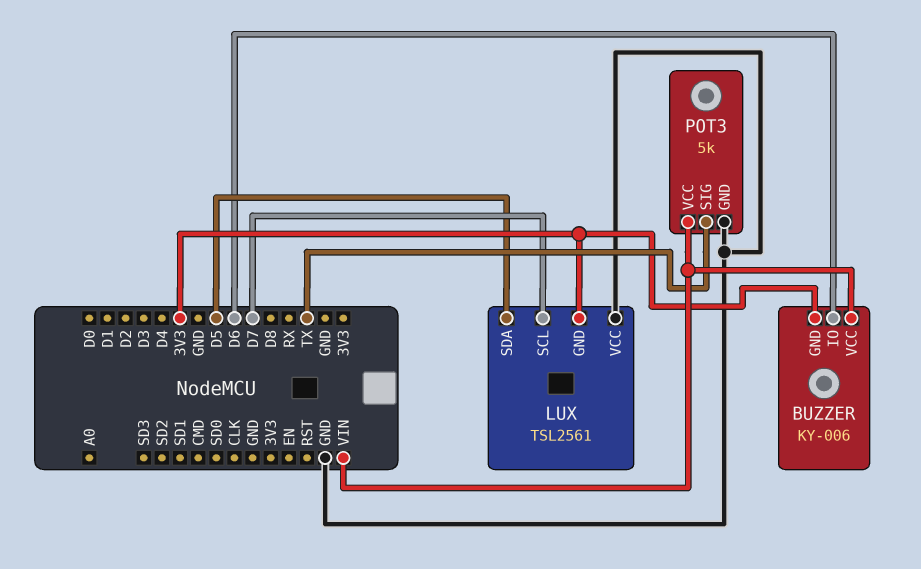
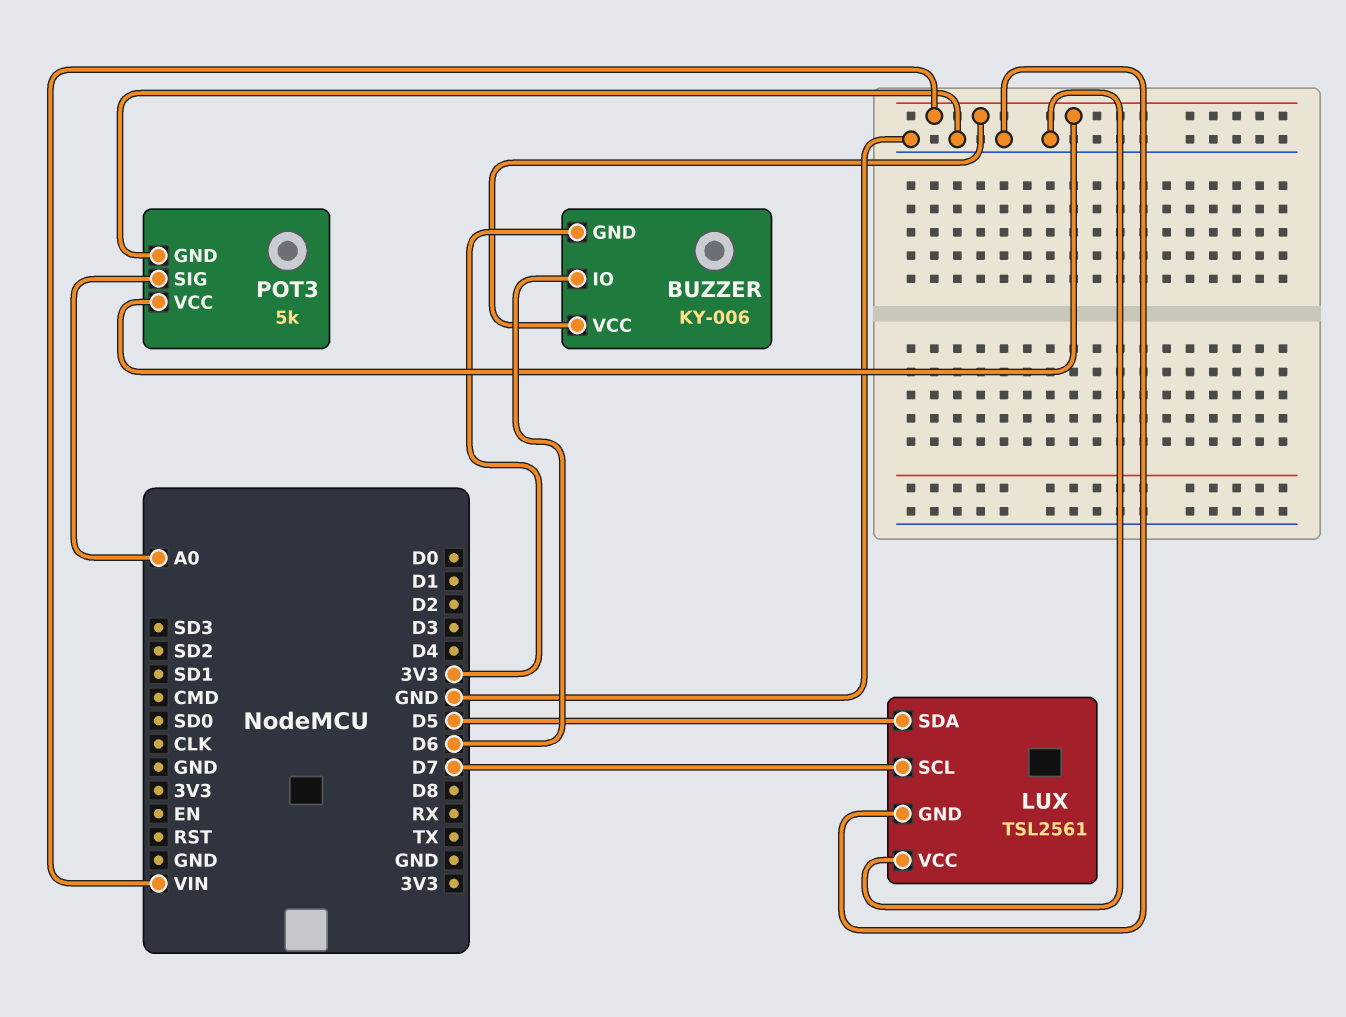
LUX pin GND: 3V3 -> GND
POT3 pin SIG: TX -> A0

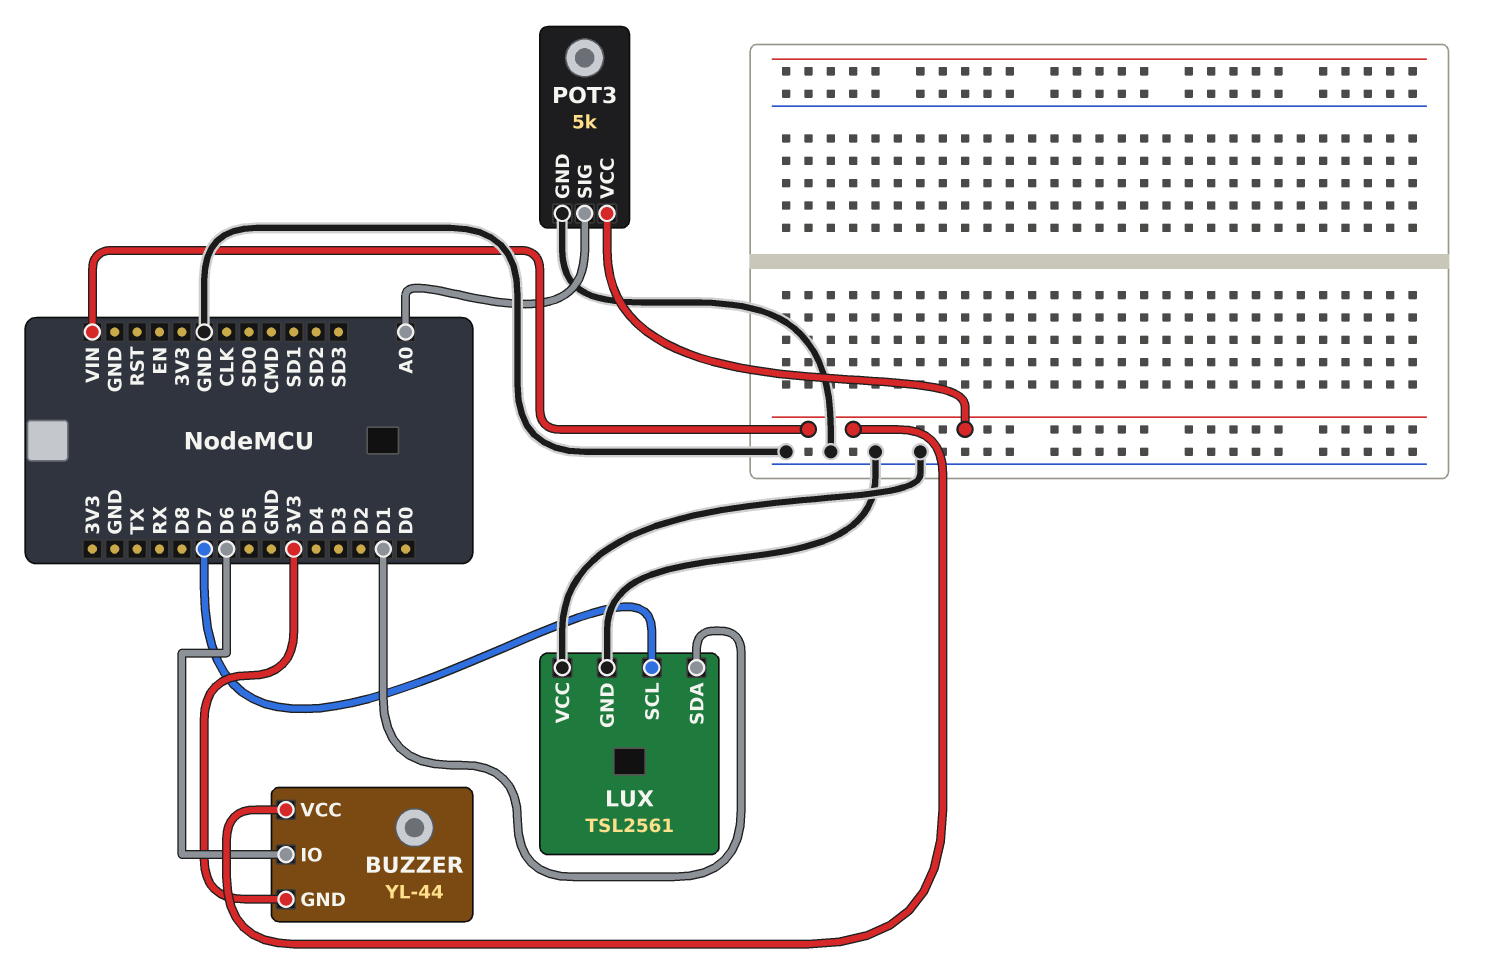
BUZZER: KY-006 -> YL-44
LUX pin SDA: D5 -> D1

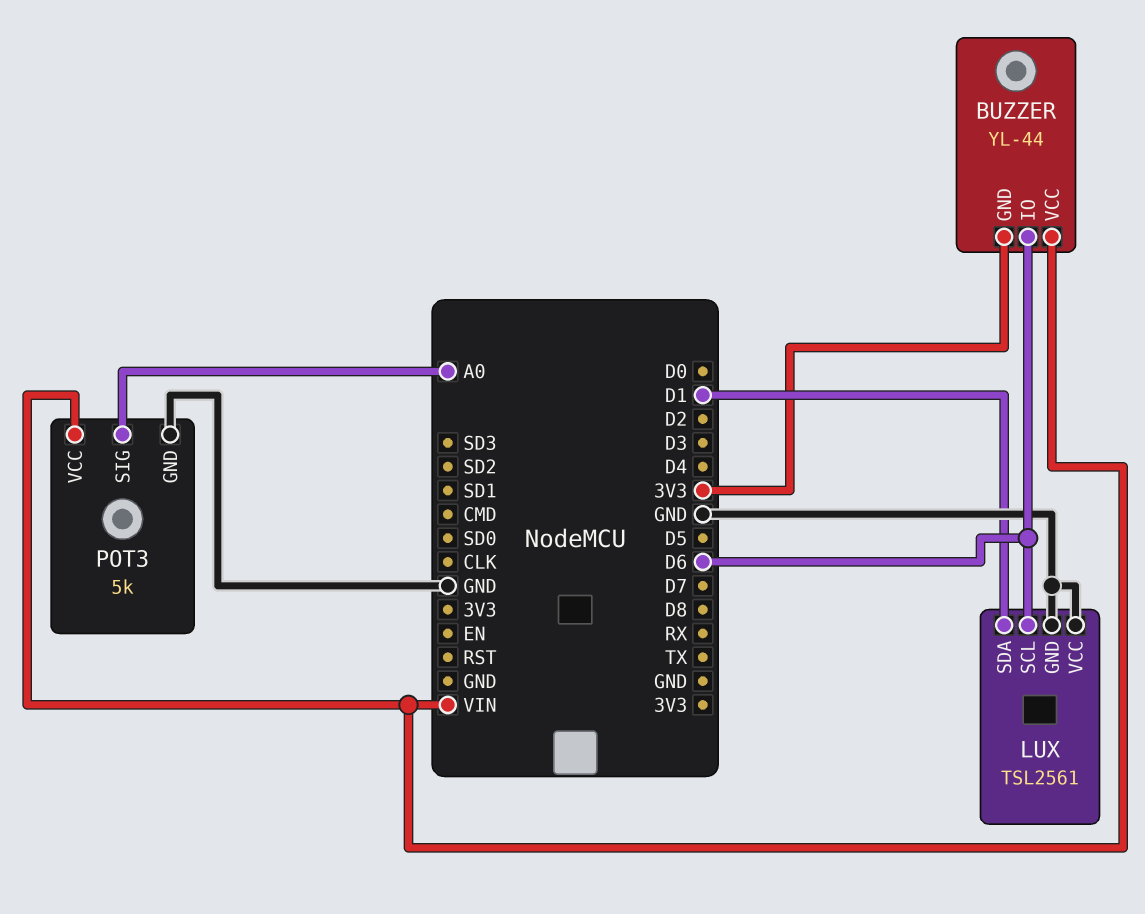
LUX pin SCL: D7 -> D6

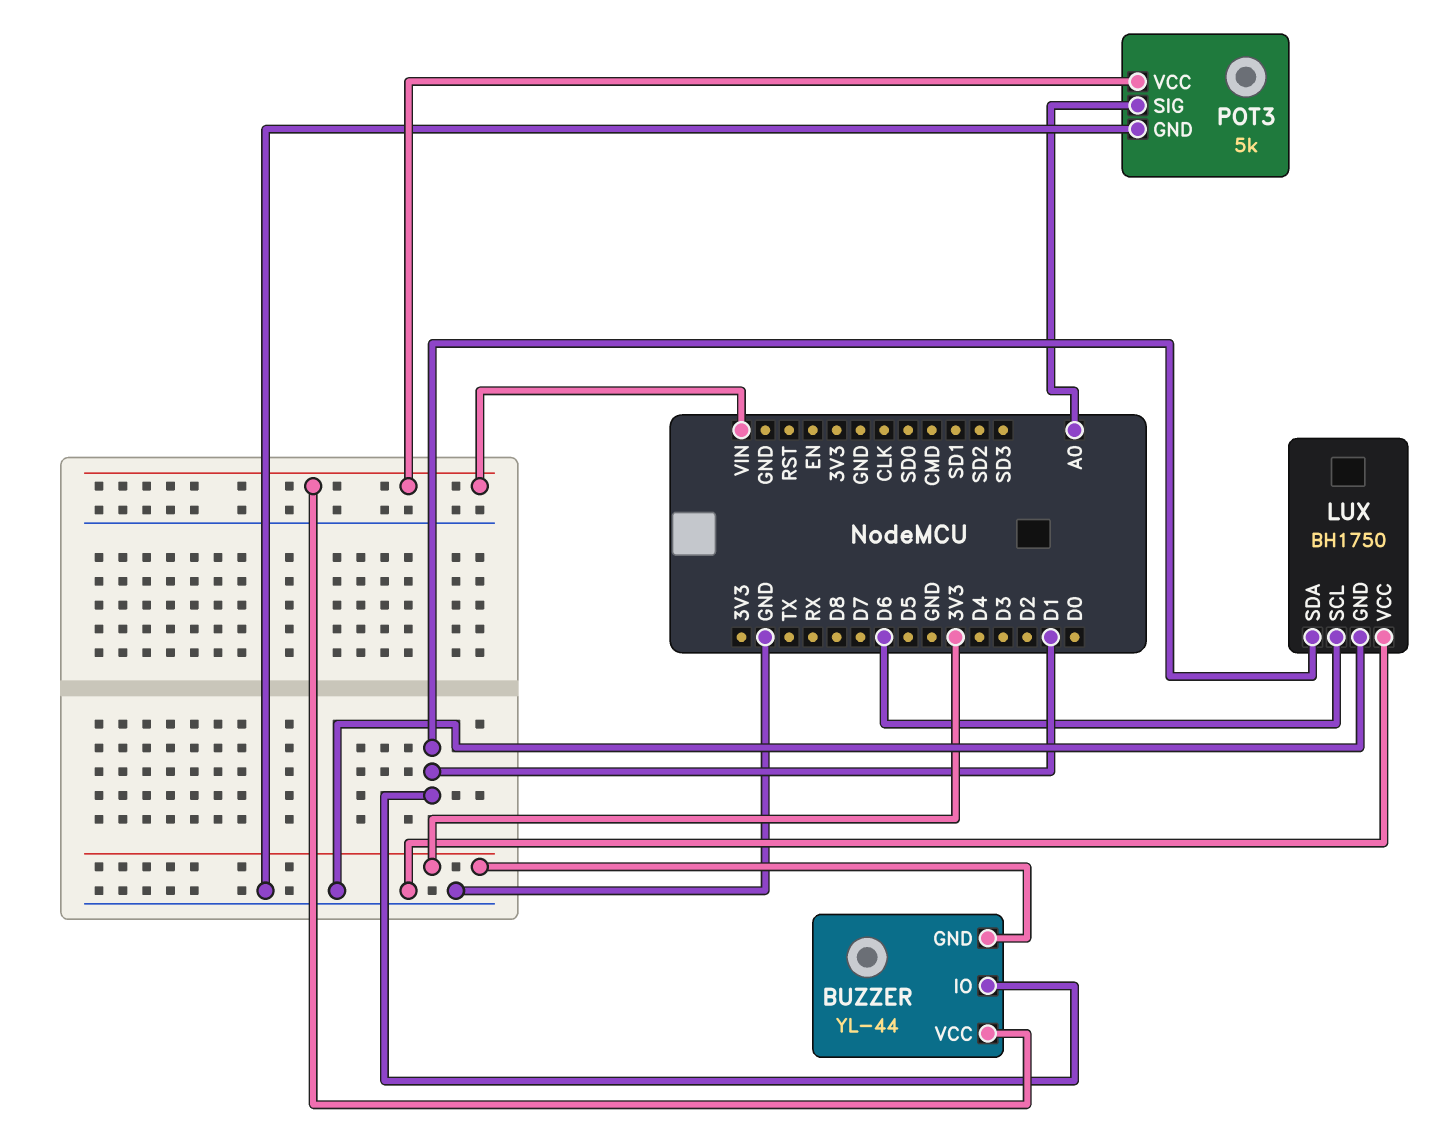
BUZZER pin IO: D6 -> D1
LUX: TSL2561 -> BH1750

